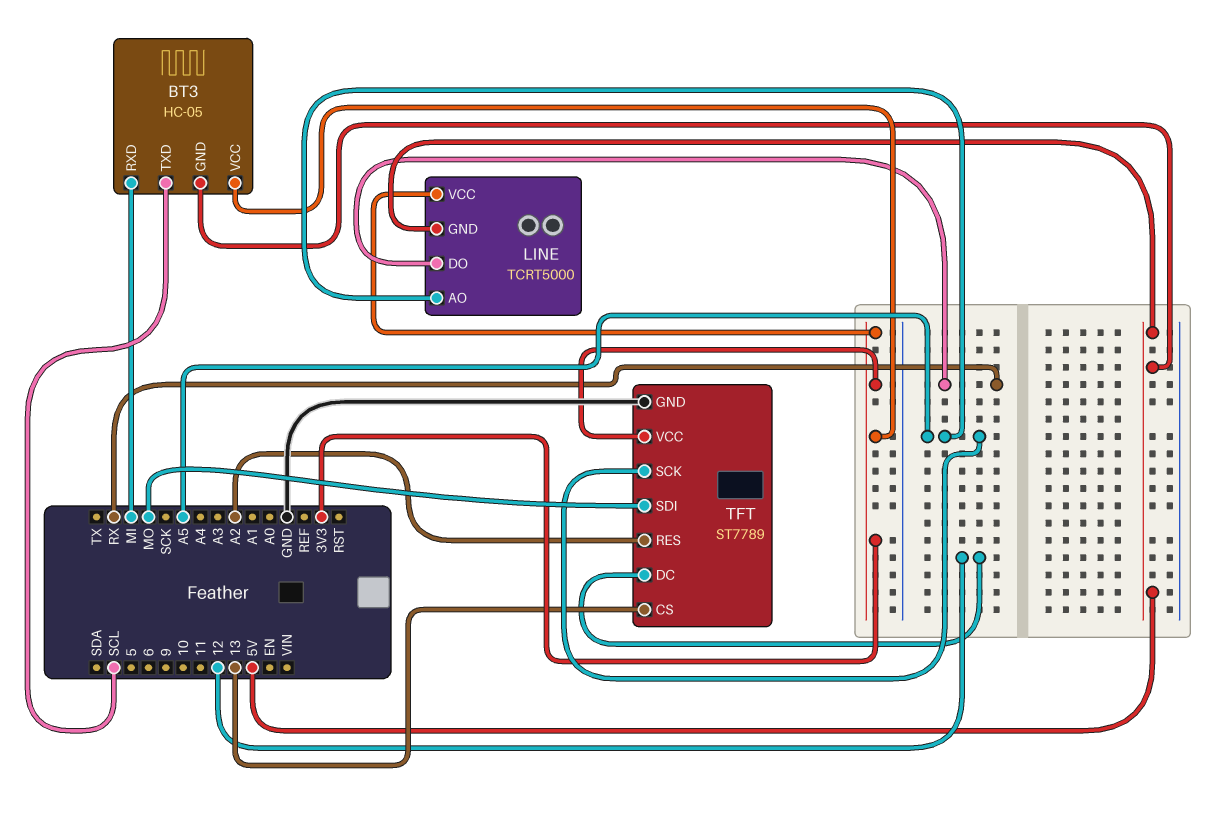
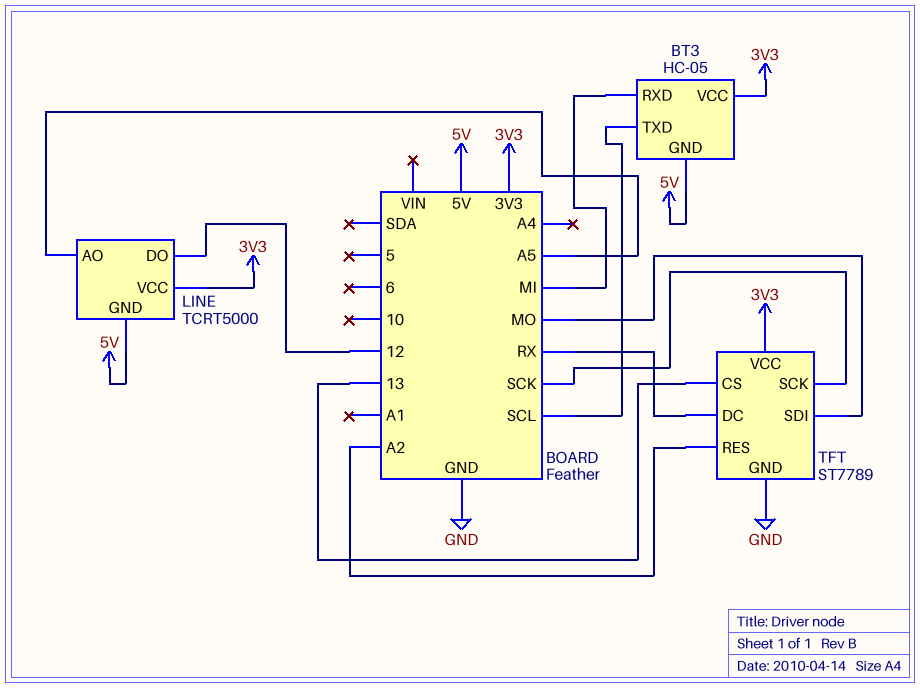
LINE pin DO: RX -> 12
TFT pin DC: 12 -> RX
TFT pin SCK: A5 -> SCK

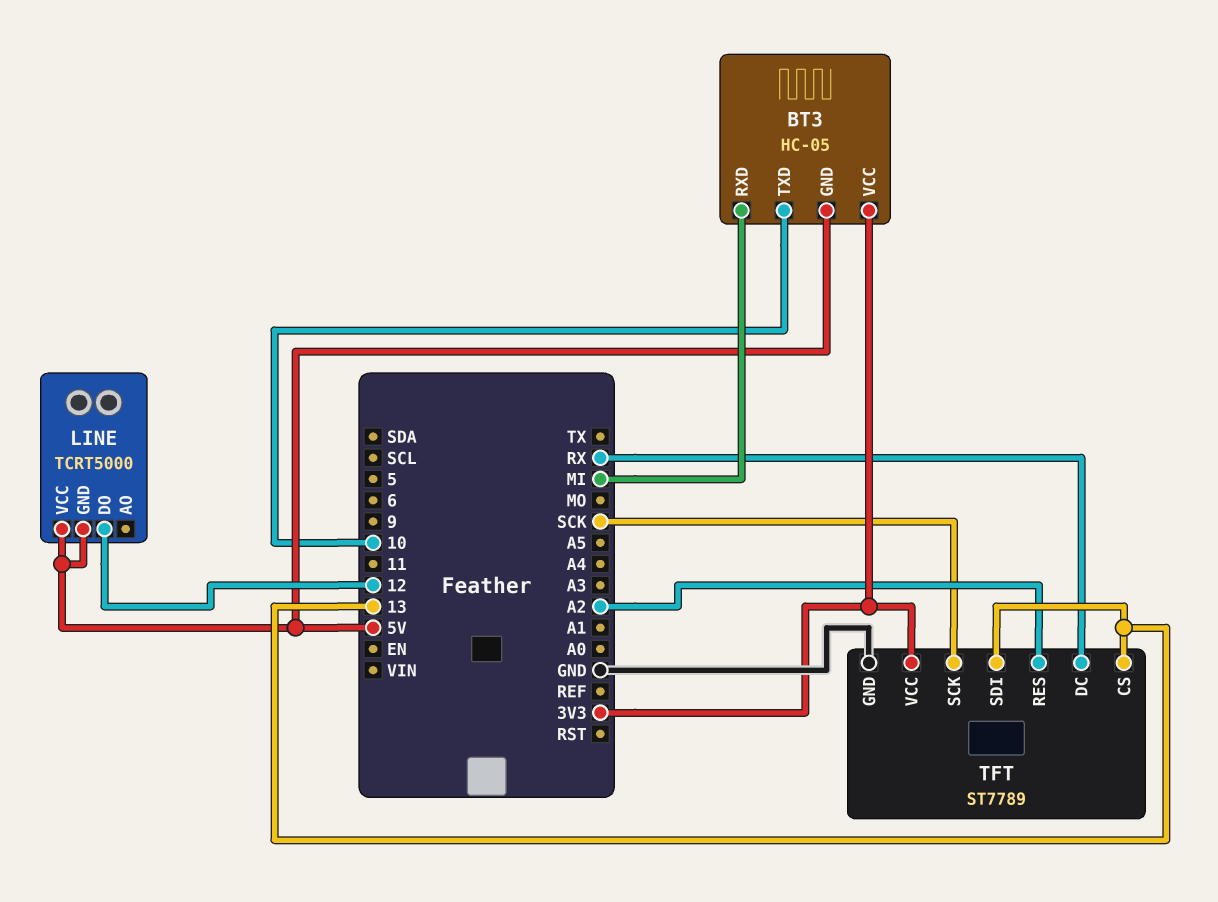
BT3 pin TXD: SCL -> 10
LINE pin AO: A5 -> none
LINE pin VCC: 3V3 -> 5V
TFT pin SDI: MO -> 13

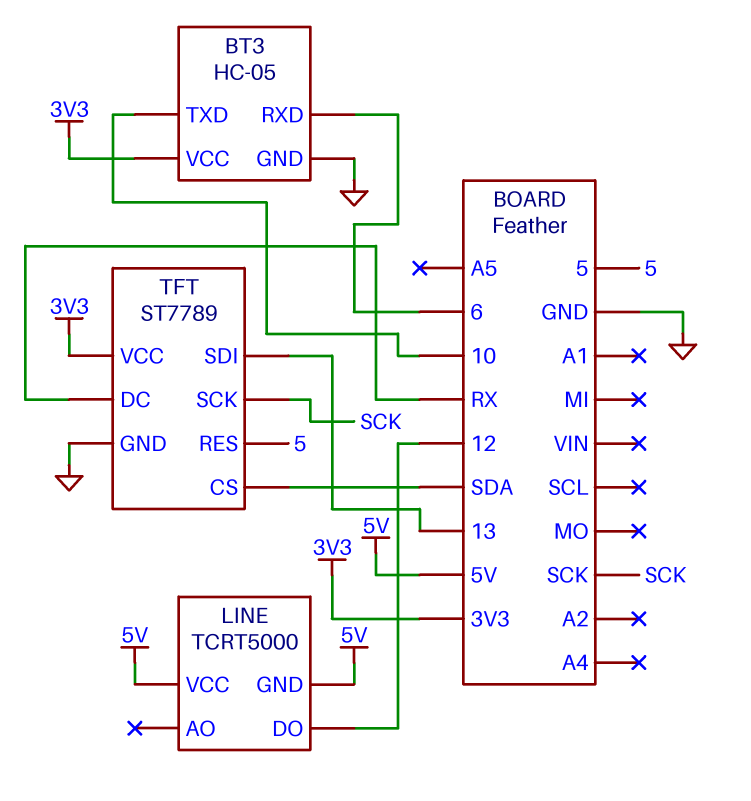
BT3 pin GND: 5V -> GND
BT3 pin RXD: MI -> 6
TFT pin CS: 13 -> SDA
TFT pin RES: A2 -> 5

